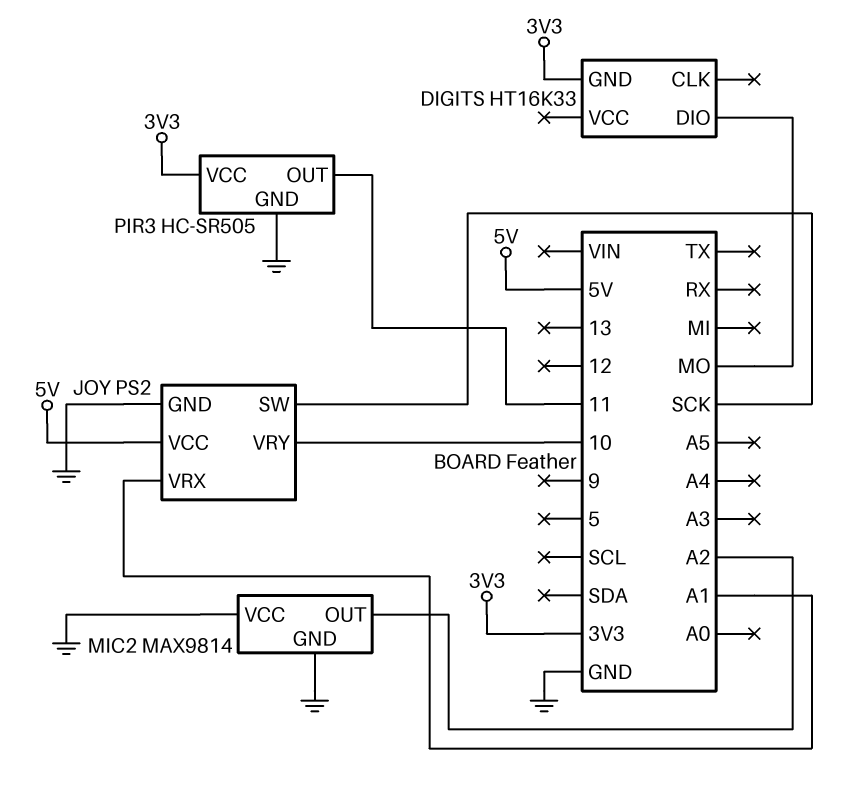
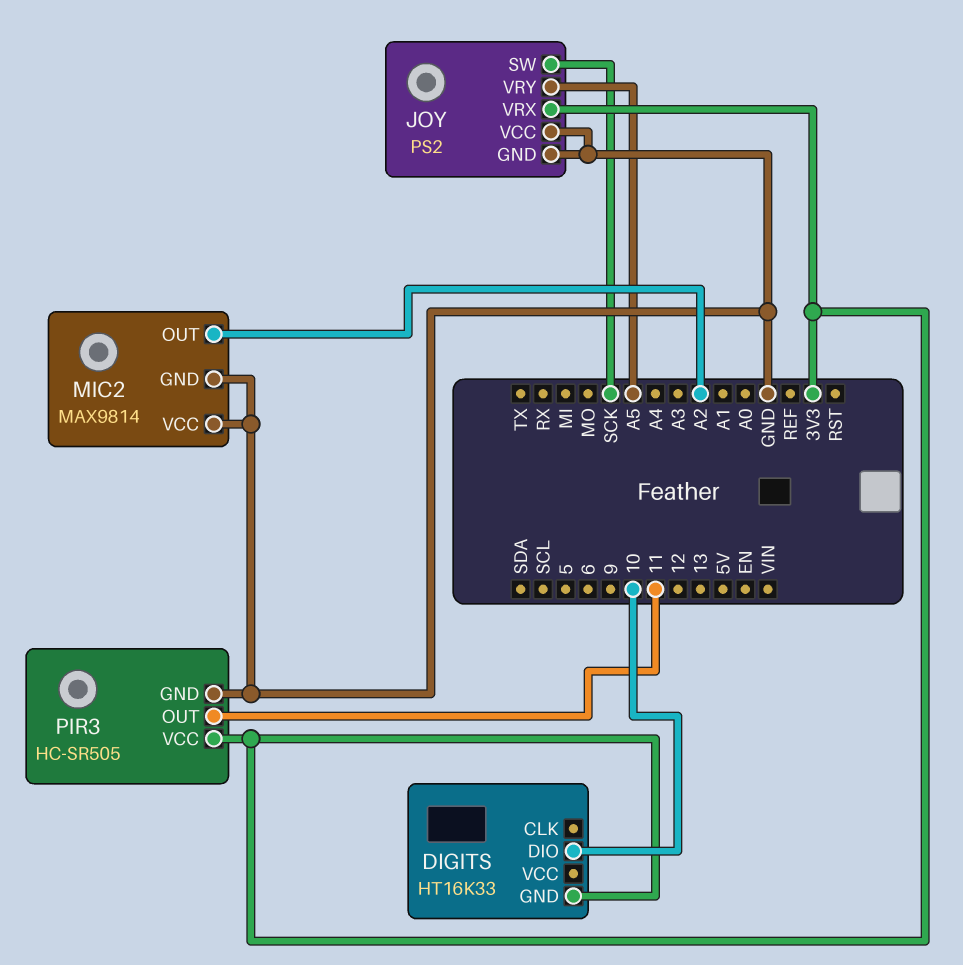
DIGITS pin DIO: MO -> 10
JOY pin VCC: 5V -> GND
JOY pin VRX: A1 -> 3V3
JOY pin VRY: 10 -> A5

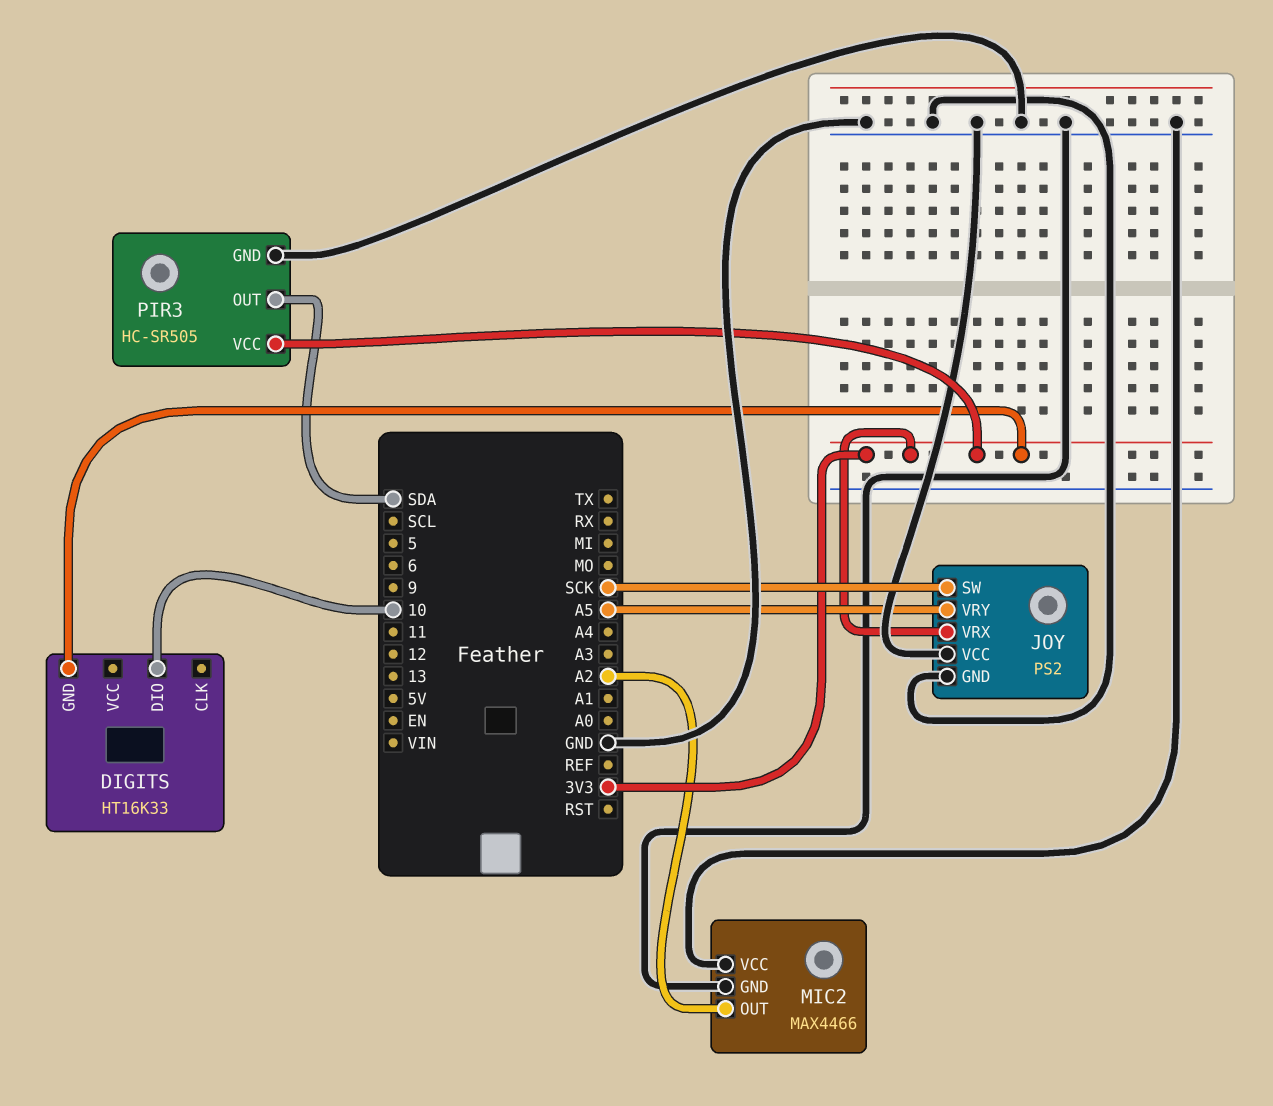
MIC2: MAX9814 -> MAX4466
PIR3 pin OUT: 11 -> SDA

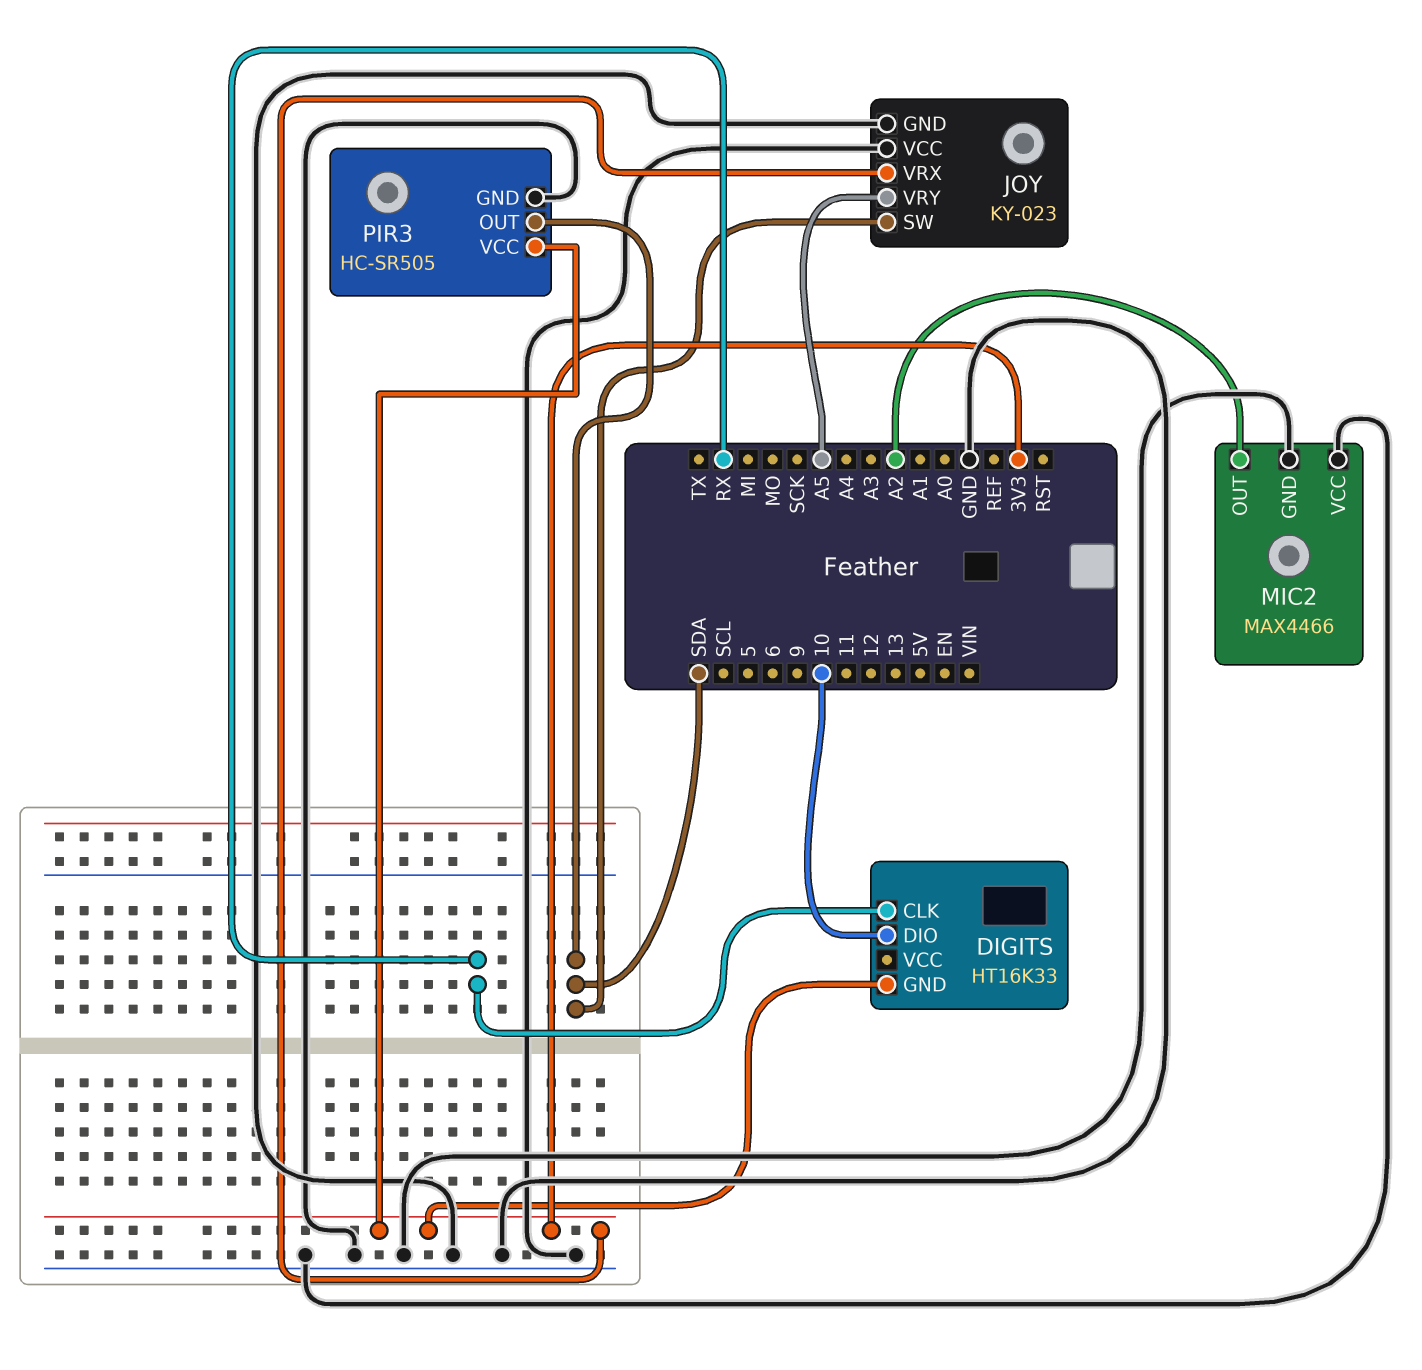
DIGITS pin CLK: none -> RX
JOY: PS2 -> KY-023
JOY pin SW: SCK -> SDA

